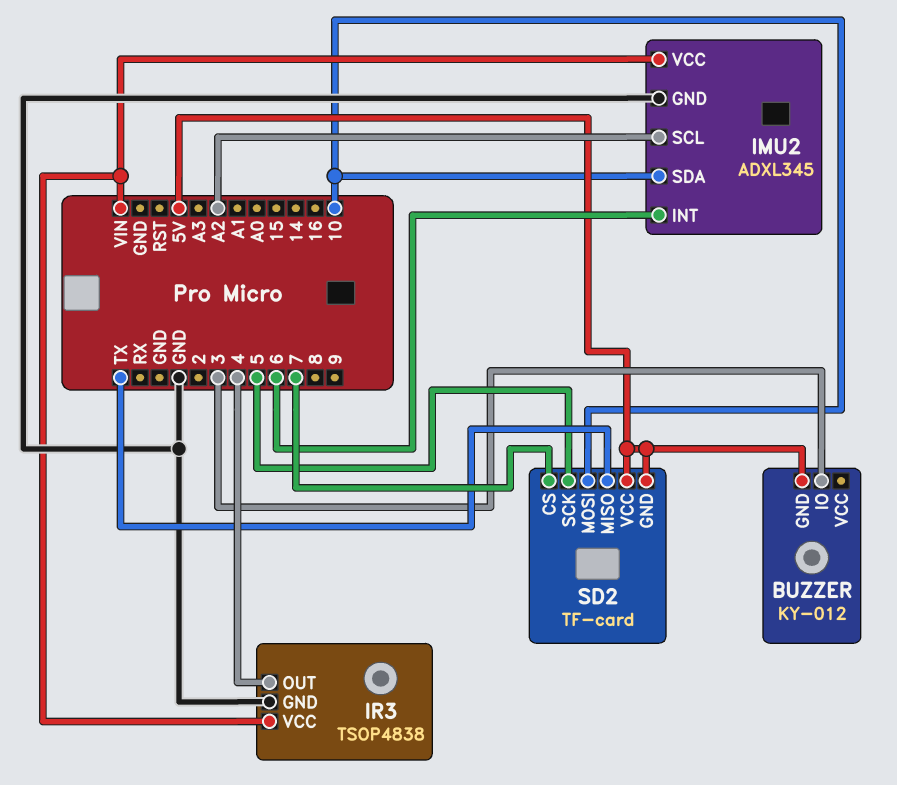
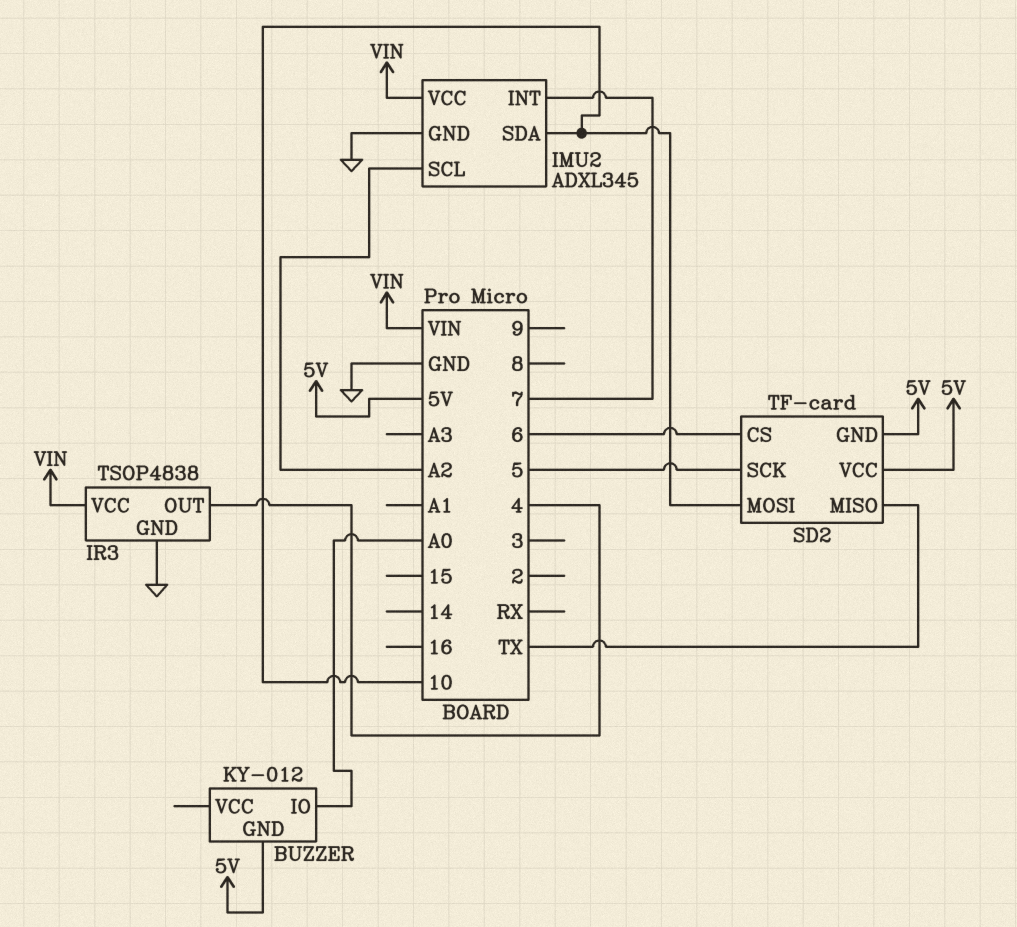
BUZZER pin IO: 3 -> A0
IMU2 pin INT: 6 -> 7
SD2 pin CS: 7 -> 6

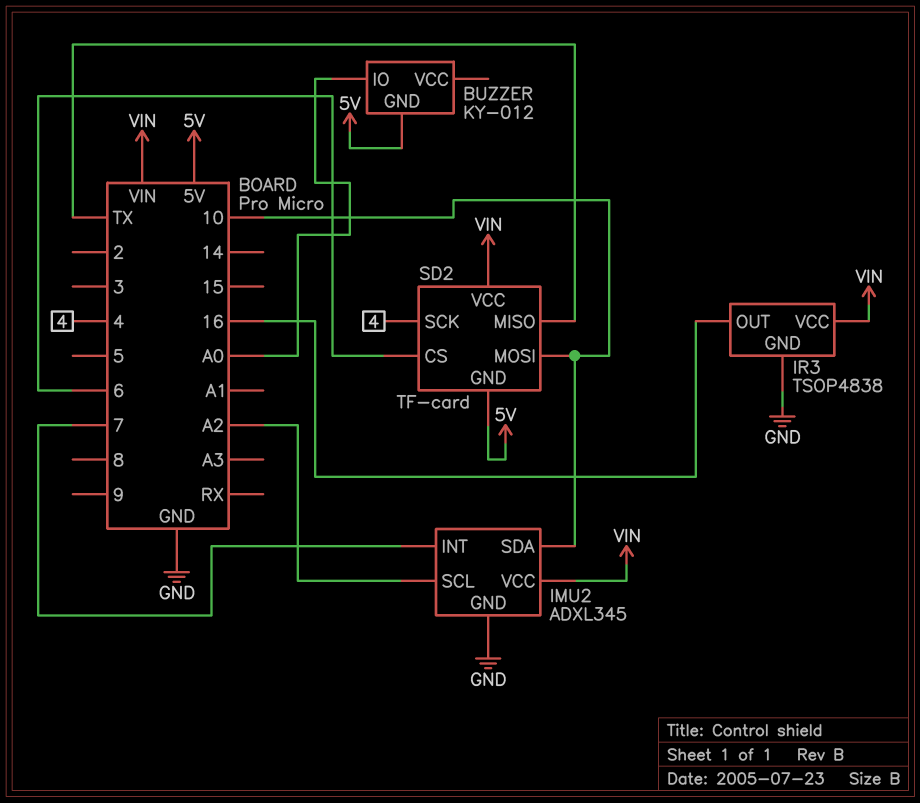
IR3 pin OUT: 4 -> 16
SD2 pin SCK: 5 -> 4
SD2 pin VCC: 5V -> VIN

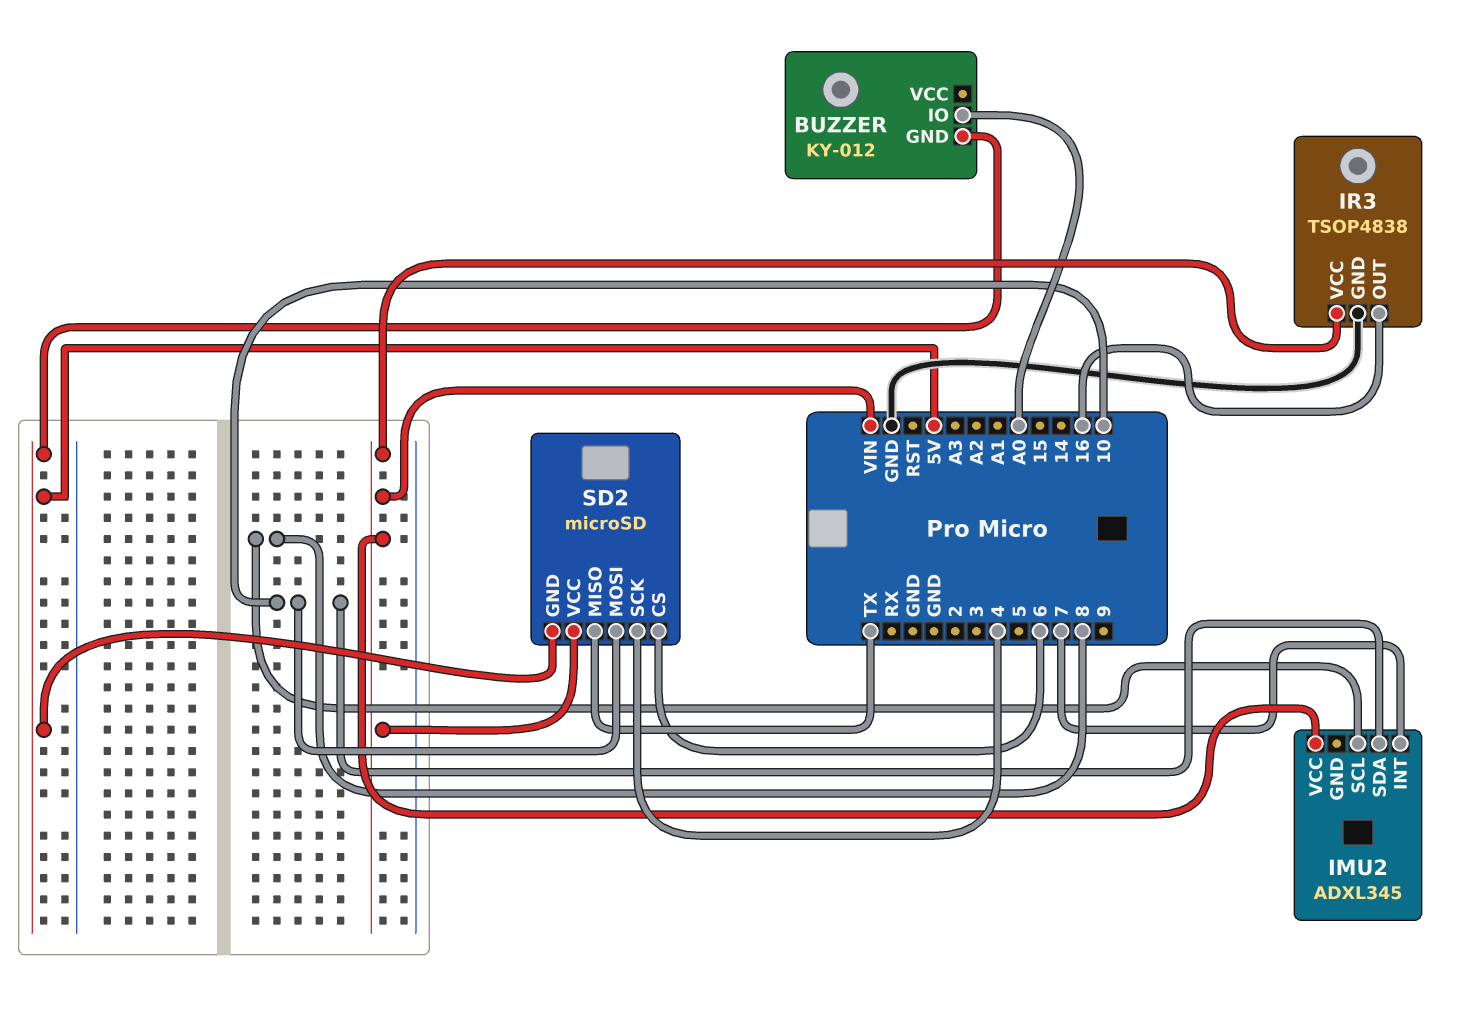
IMU2 pin GND: GND -> none
IMU2 pin SCL: A2 -> 8
SD2: TF-card -> microSD

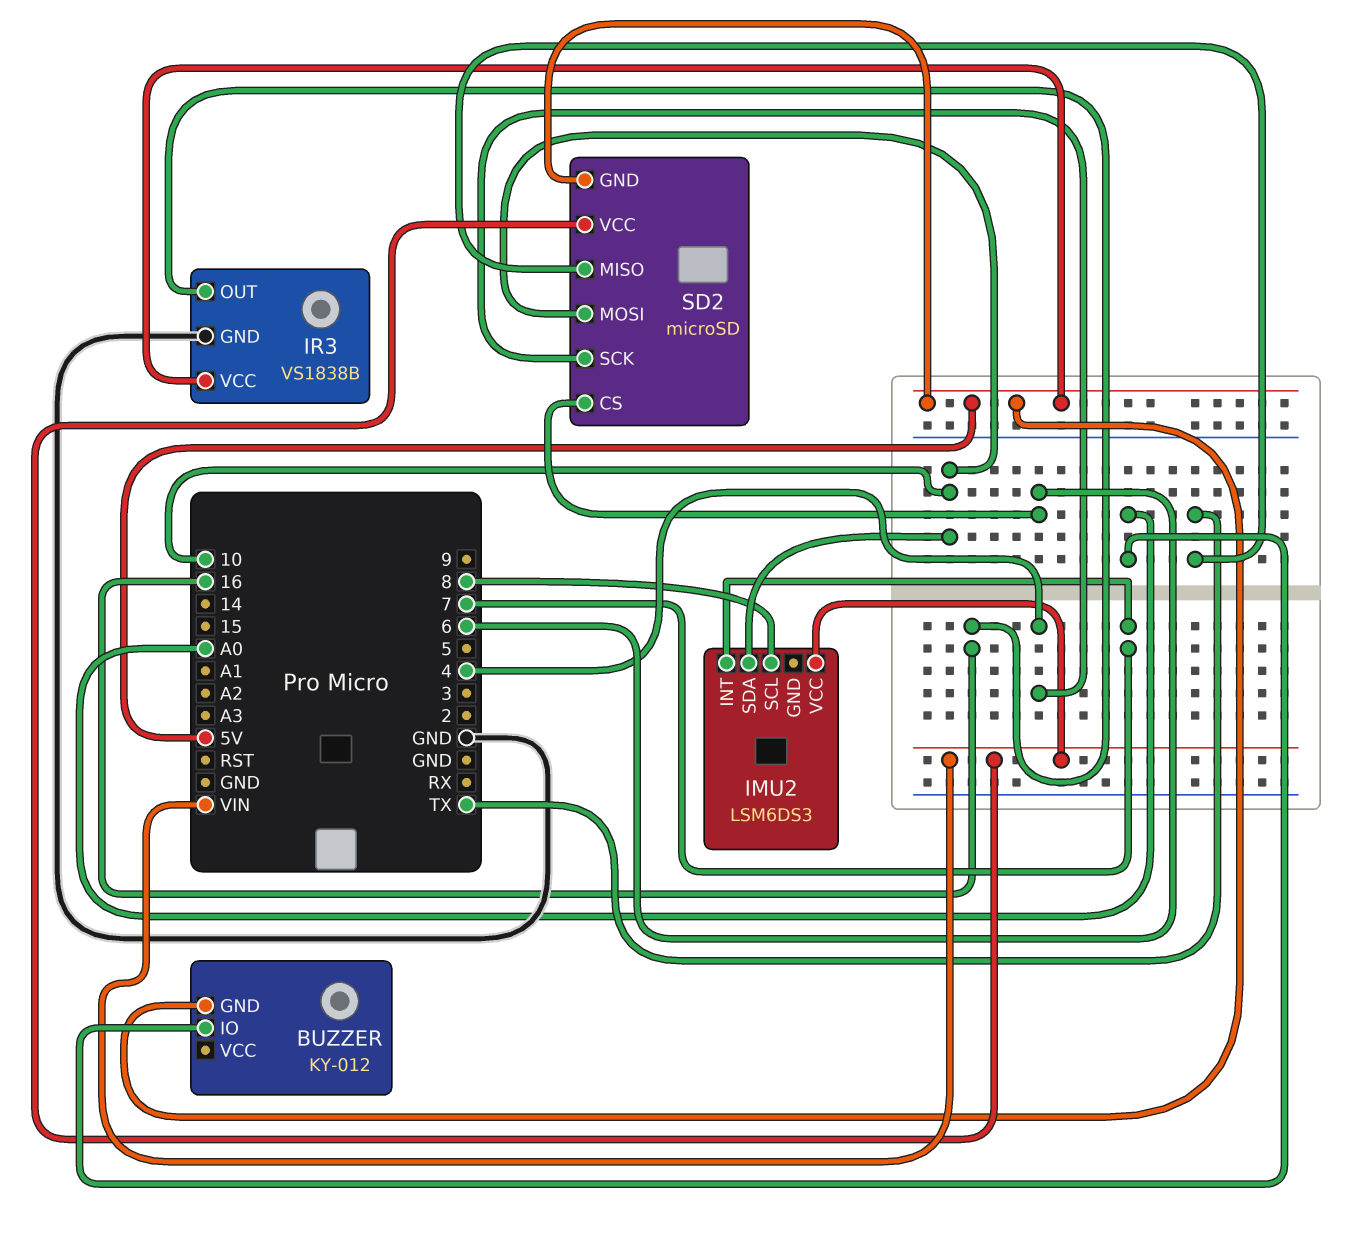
IMU2: ADXL345 -> LSM6DS3
IR3: TSOP4838 -> VS1838B
IR3 pin VCC: VIN -> 5V

